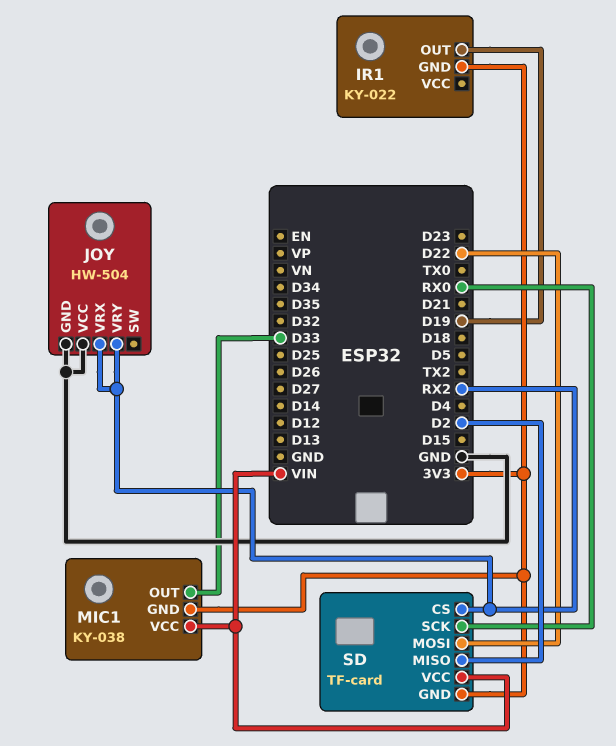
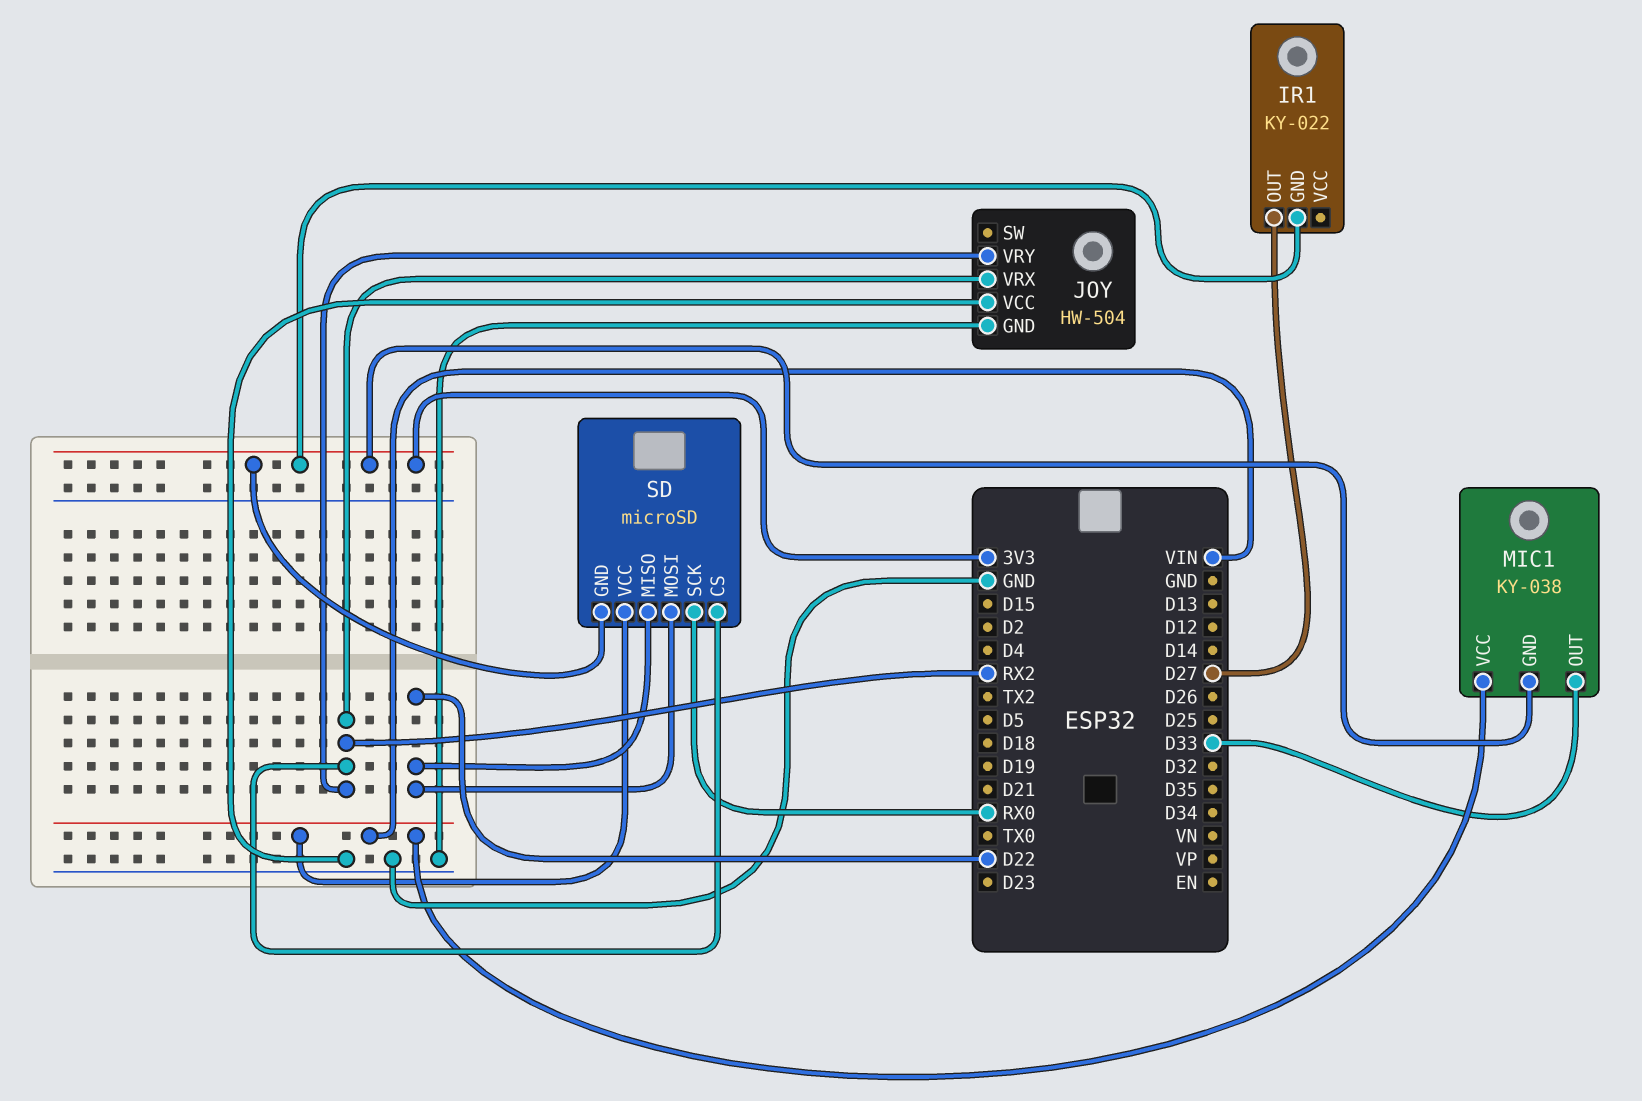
IR1 pin OUT: D19 -> D27
SD: TF-card -> microSD
SD pin MISO: D2 -> D22

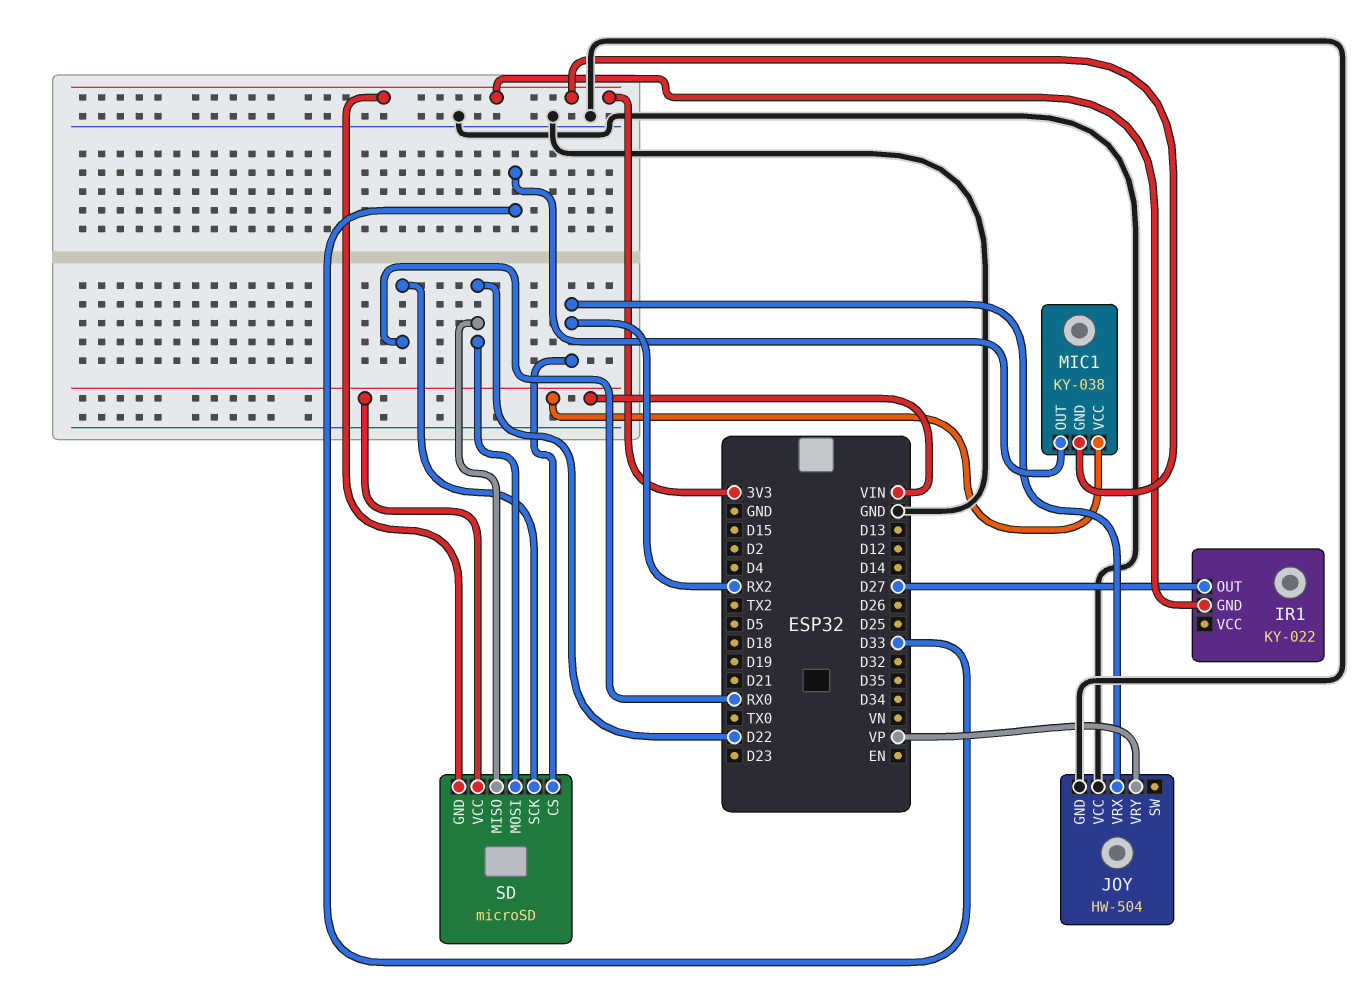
JOY pin VRY: RX2 -> VP

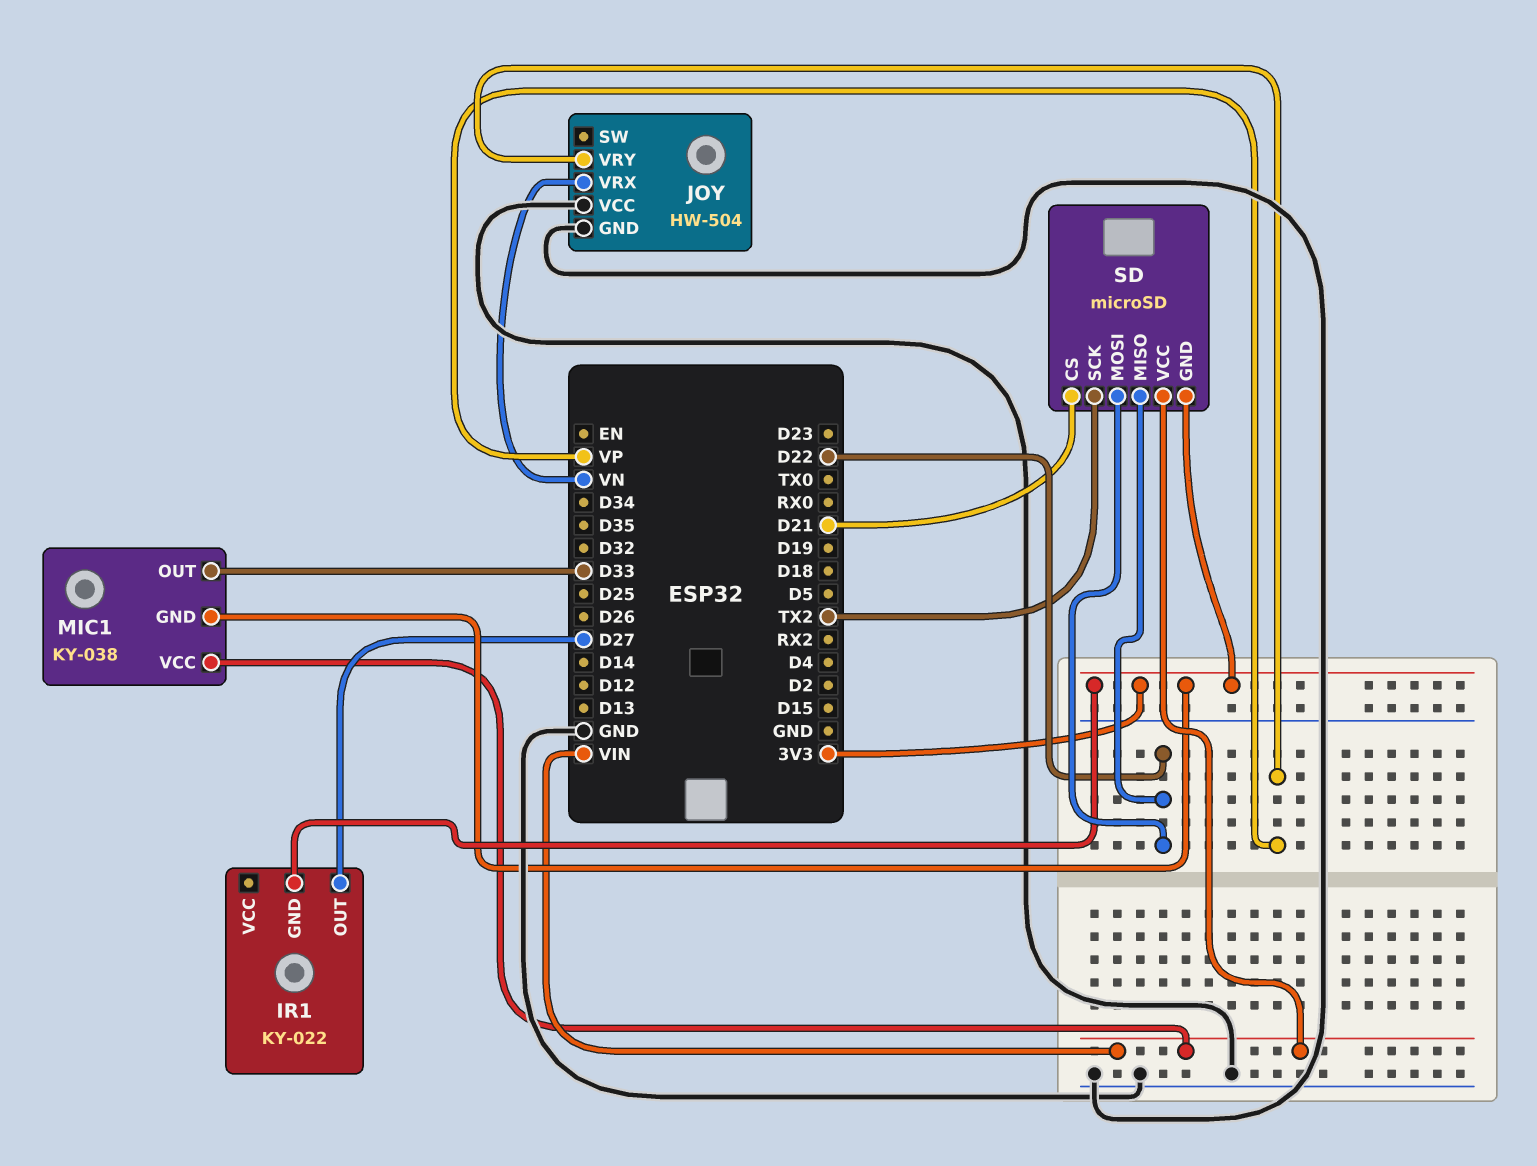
JOY pin VRX: RX2 -> VN
SD pin CS: RX2 -> D21
SD pin SCK: RX0 -> TX2

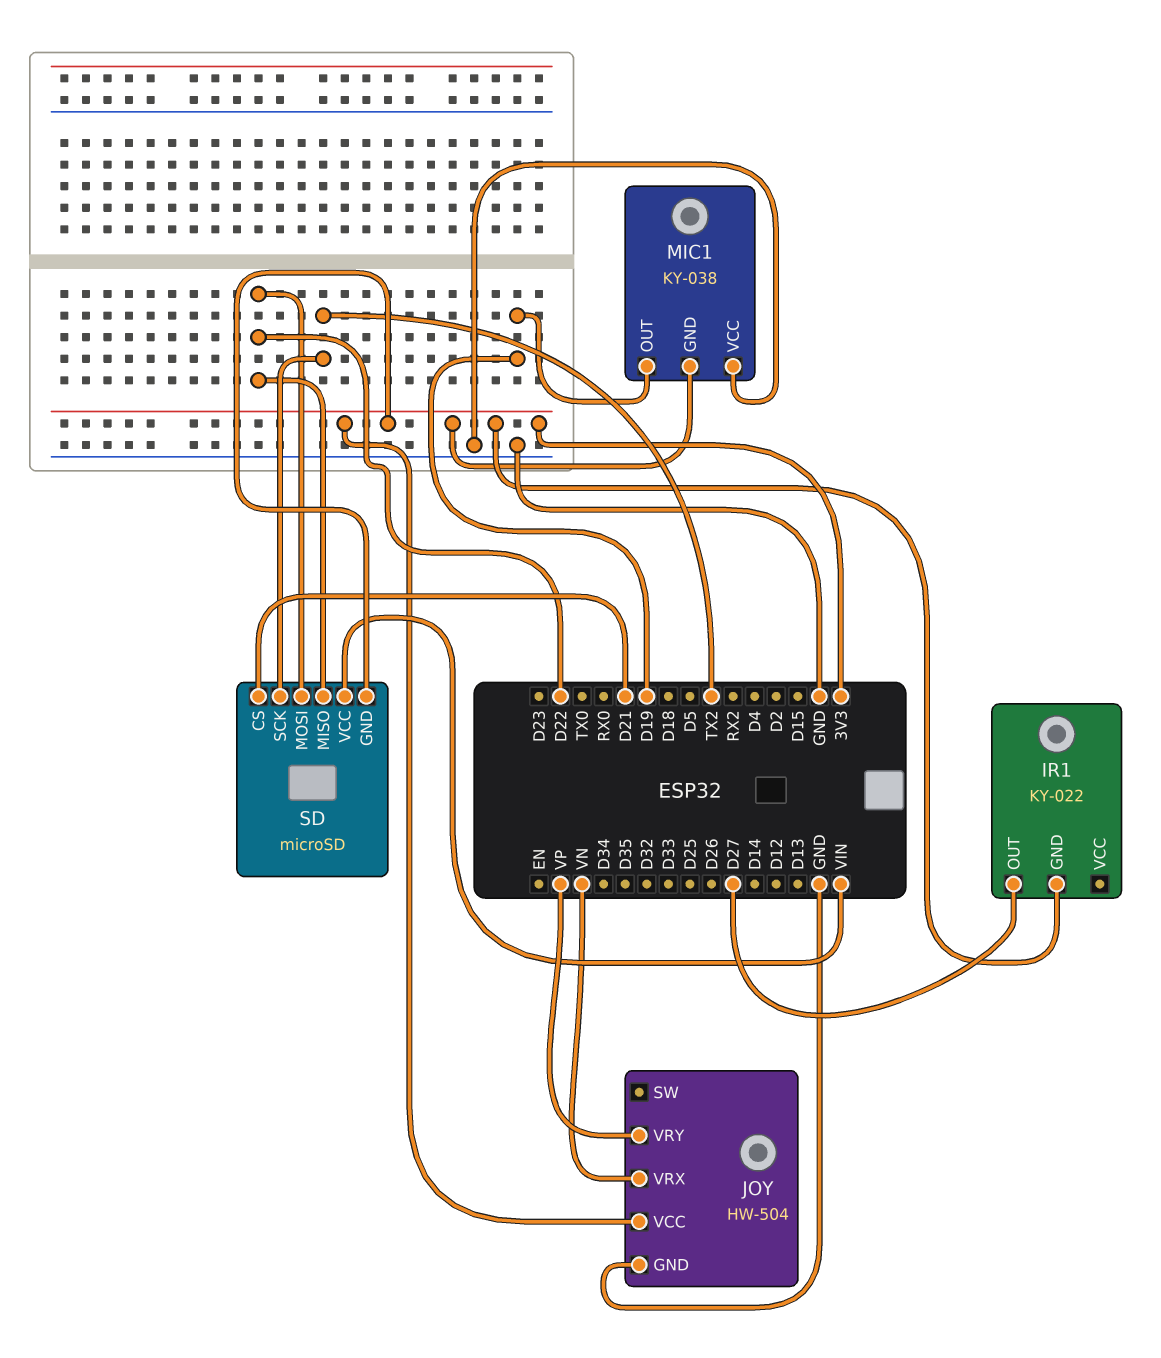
JOY pin VCC: GND -> 3V3
MIC1 pin OUT: D33 -> D19
MIC1 pin VCC: VIN -> GND

